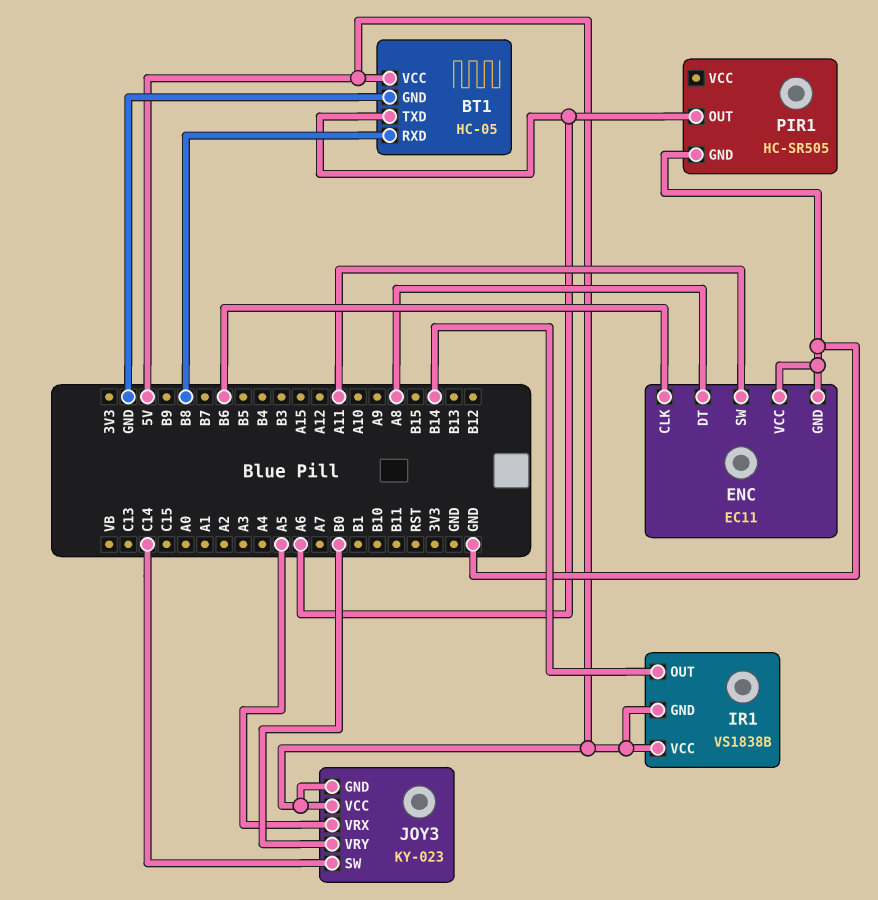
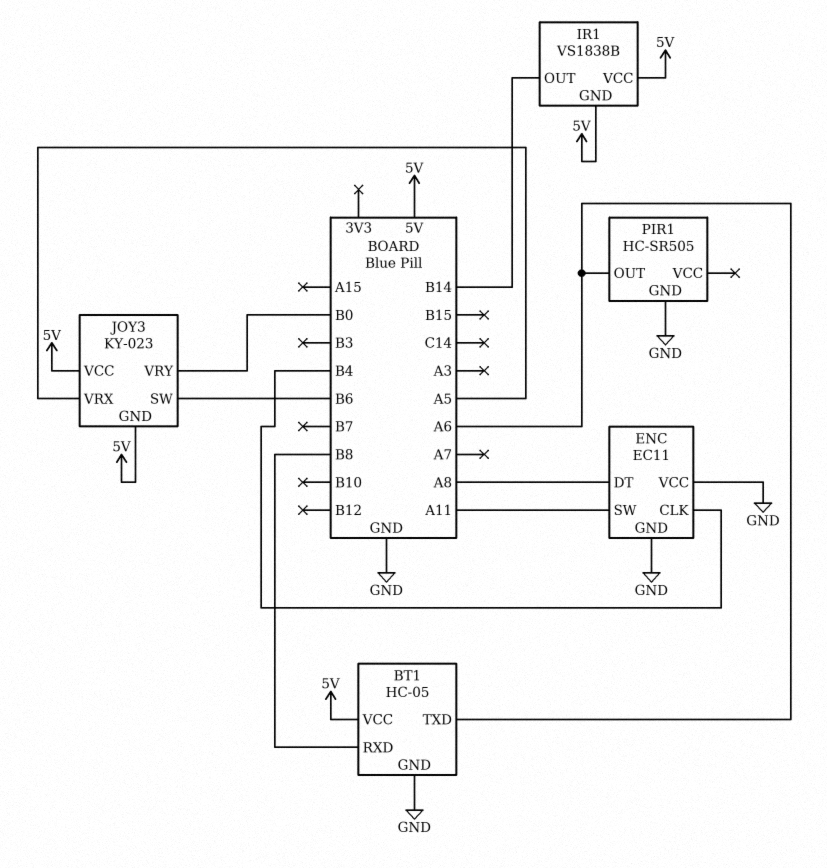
ENC pin CLK: B6 -> B4
JOY3 pin SW: C14 -> B6

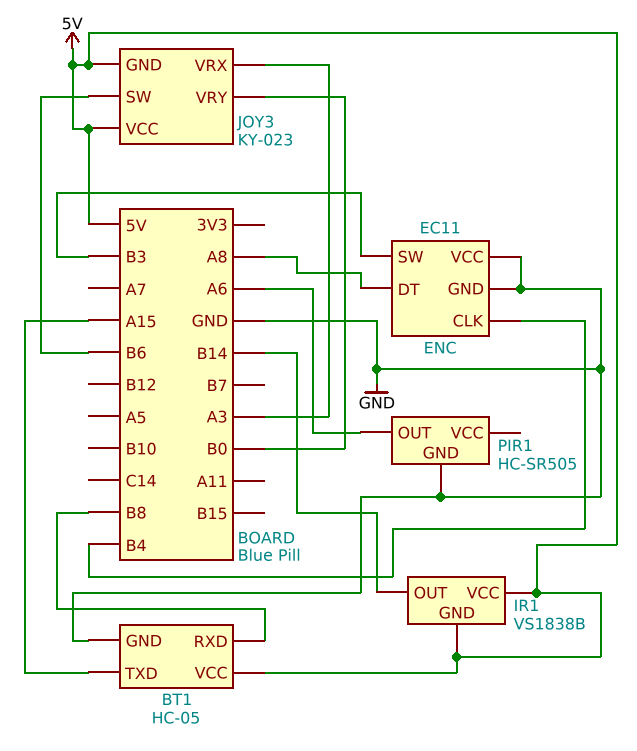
BT1 pin TXD: A6 -> A15
ENC pin SW: A11 -> B3
JOY3 pin VRX: A5 -> A3

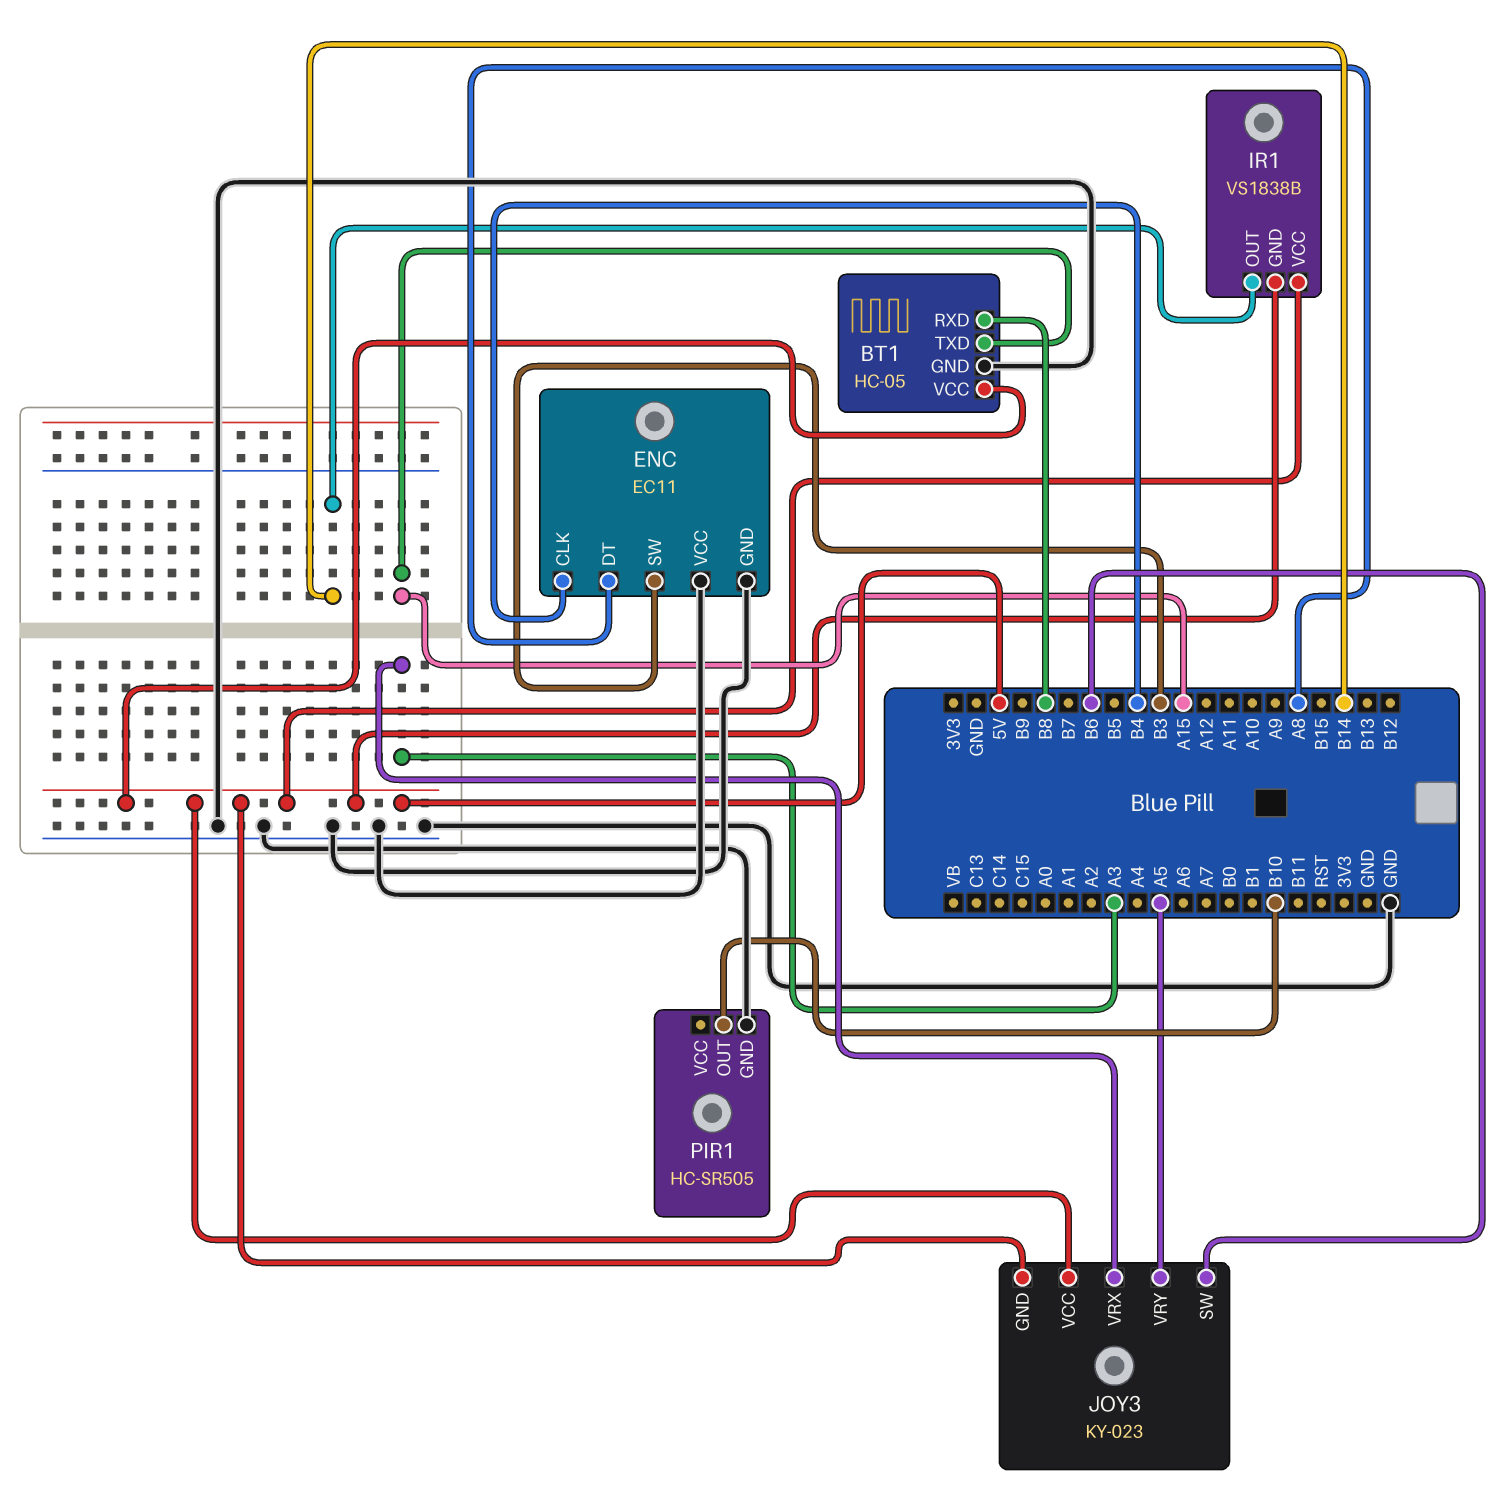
JOY3 pin VRY: B0 -> A5
PIR1 pin OUT: A6 -> B10

